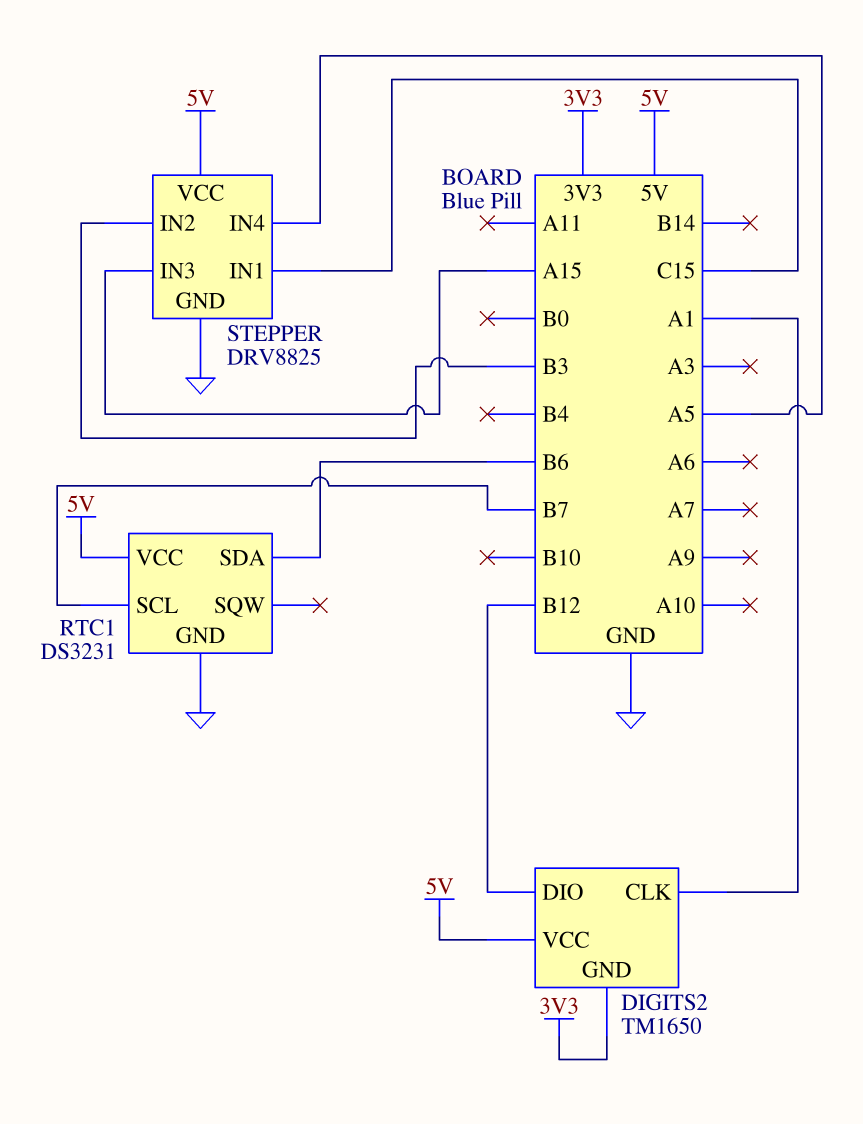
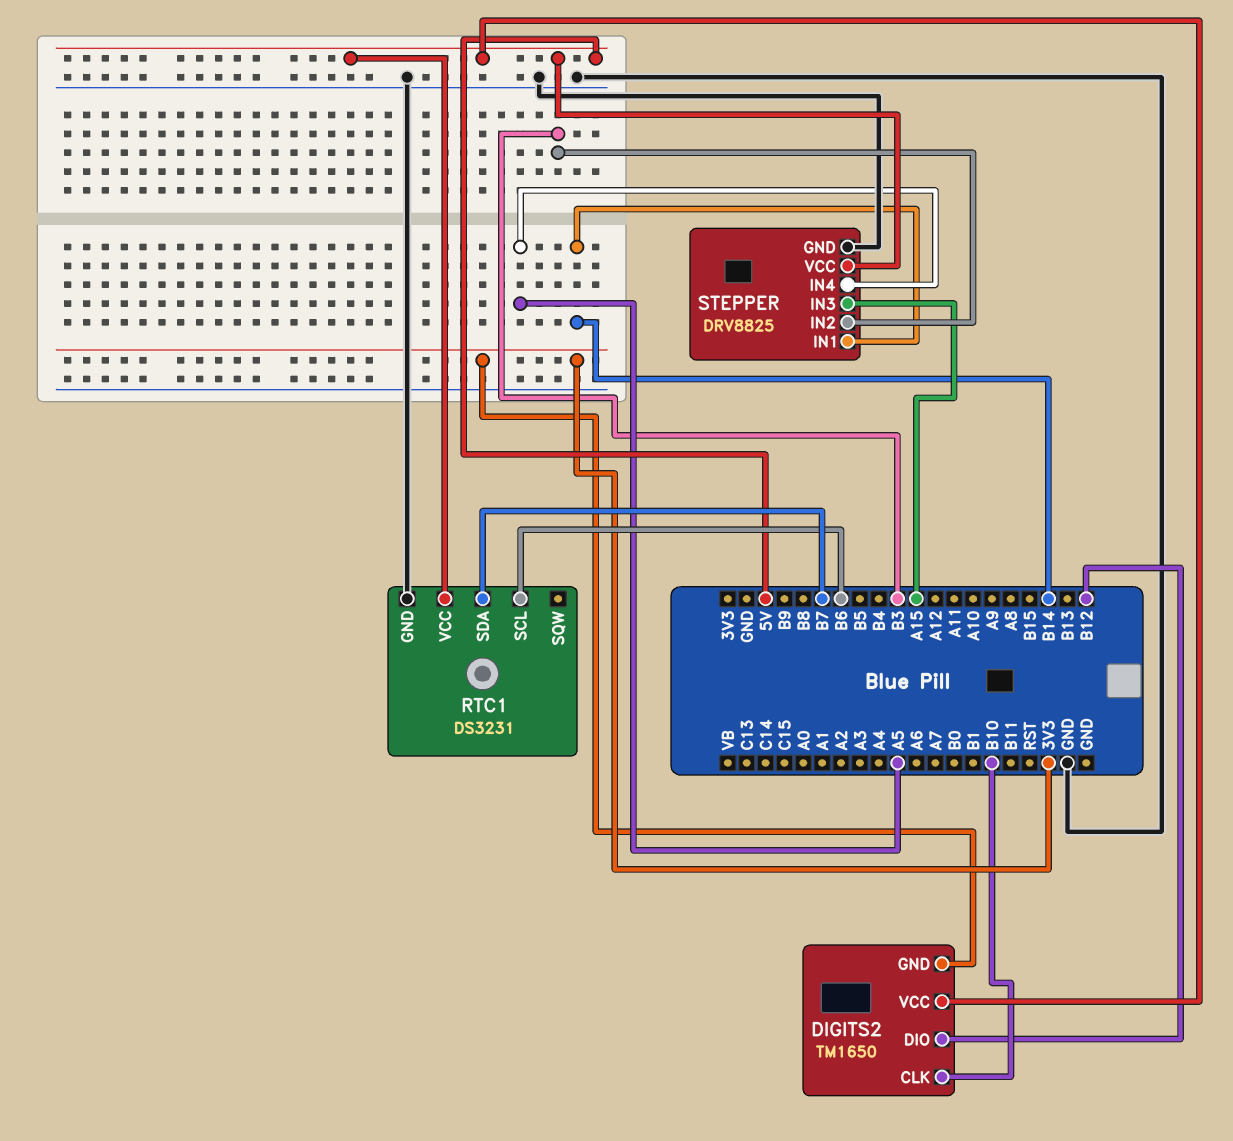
DIGITS2 pin CLK: A1 -> B10
RTC1 pin SCL: B7 -> B6
RTC1 pin SDA: B6 -> B7
STEPPER pin IN1: C15 -> B14

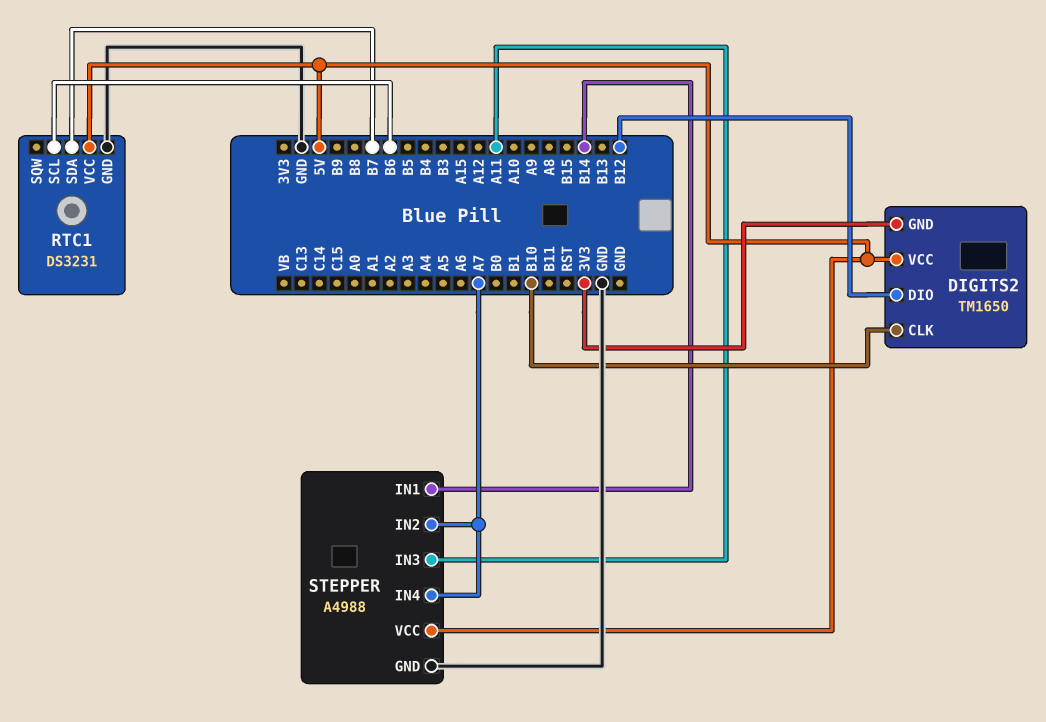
STEPPER: DRV8825 -> A4988
STEPPER pin IN2: B3 -> A7
STEPPER pin IN3: A15 -> A11
STEPPER pin IN4: A5 -> A7

